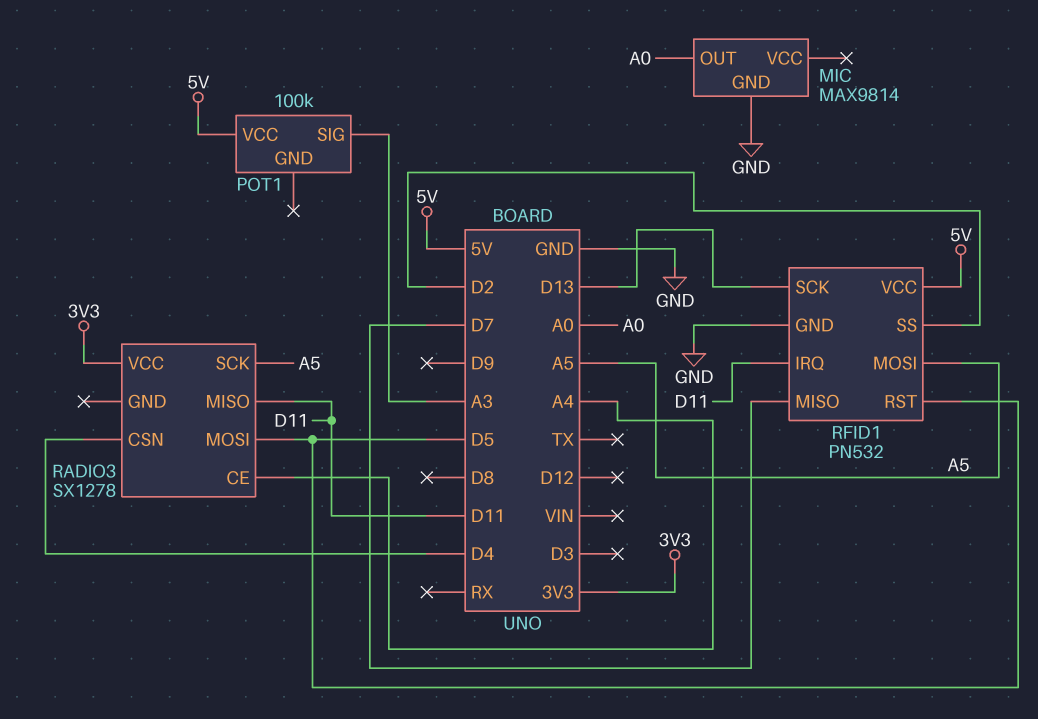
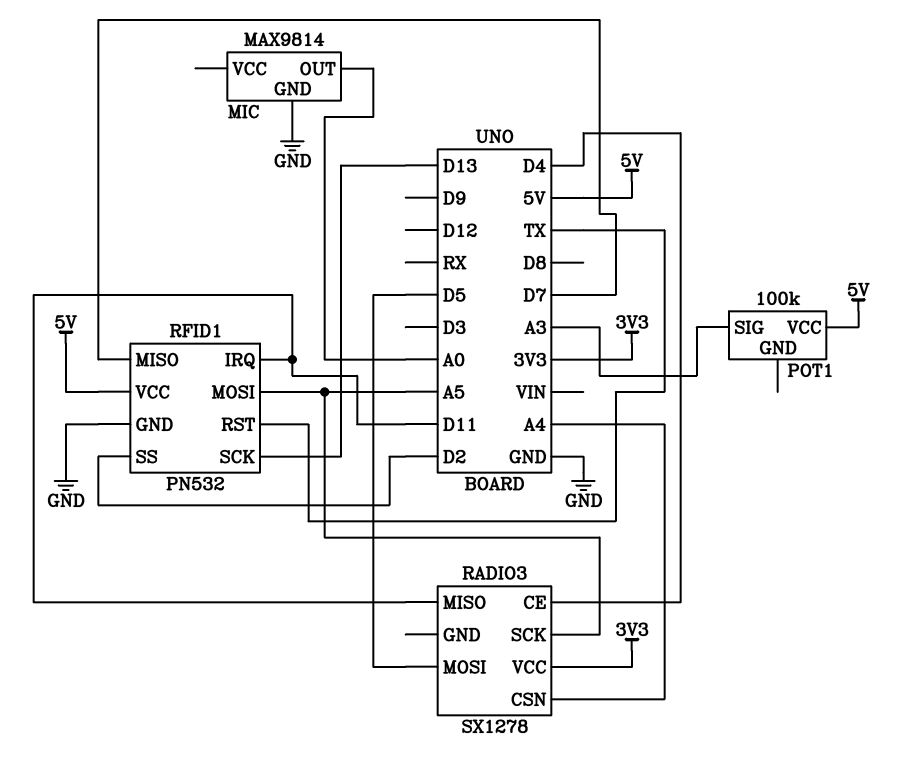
RADIO3 pin CE: A4 -> D4
RADIO3 pin CSN: D4 -> A4
RFID1 pin RST: D5 -> TX

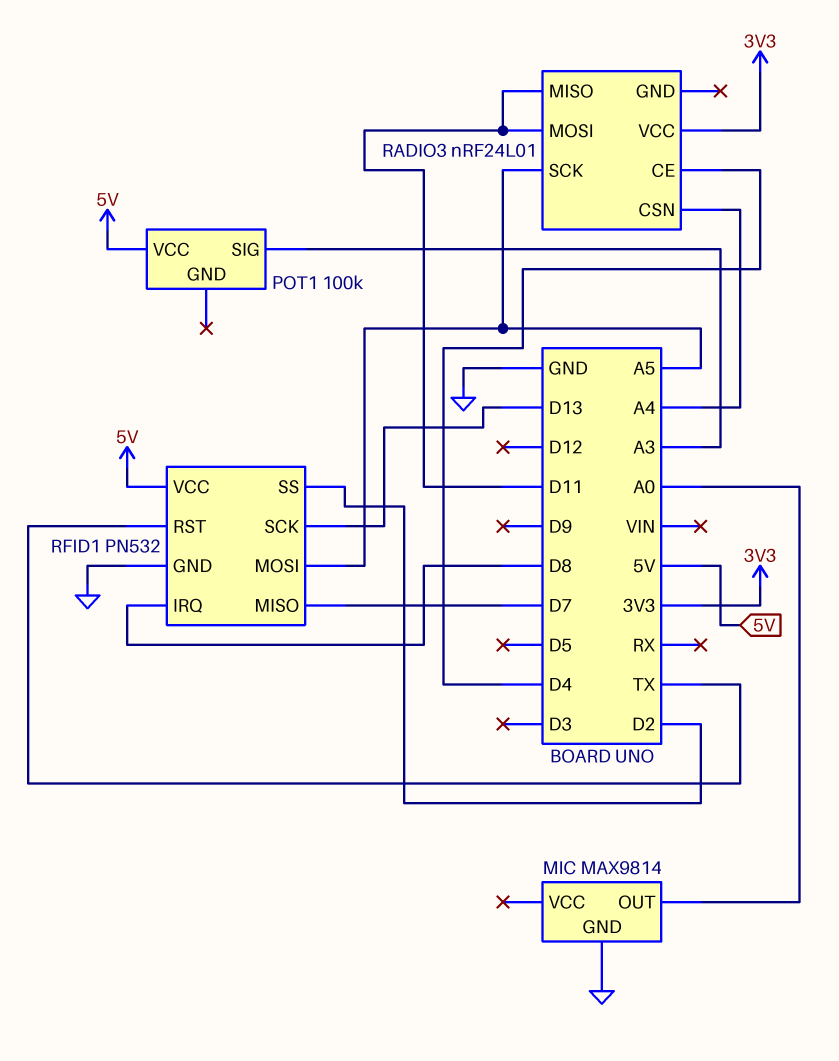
RADIO3: SX1278 -> nRF24L01
RADIO3 pin MOSI: D5 -> D11
RFID1 pin IRQ: D11 -> D8

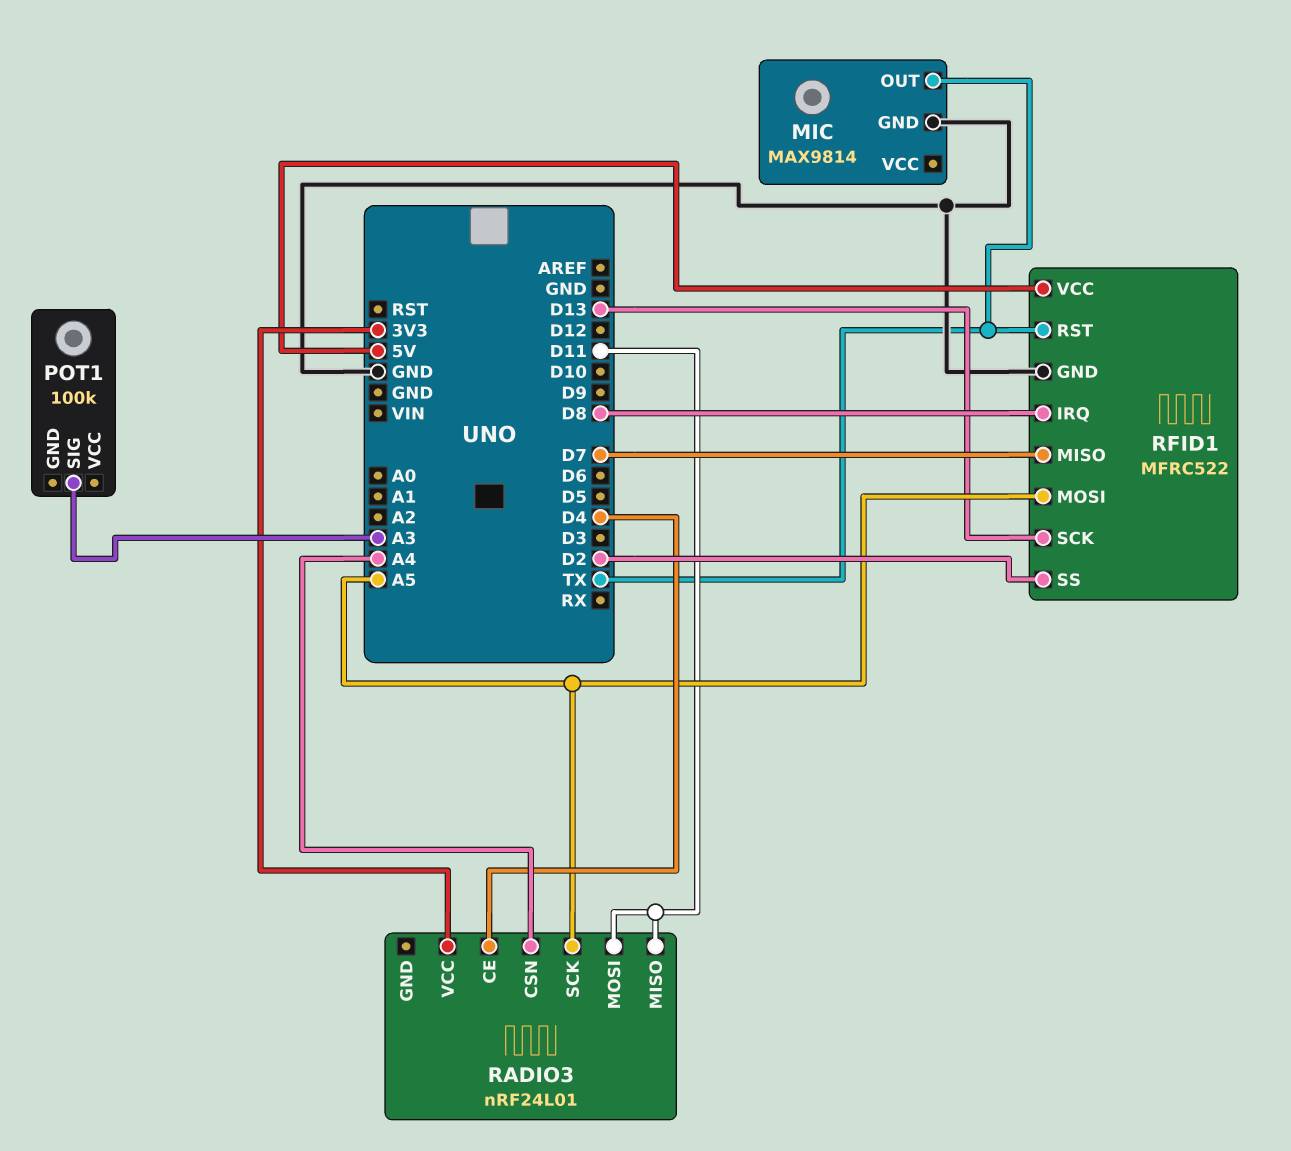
MIC pin OUT: A0 -> TX
POT1 pin VCC: 5V -> none
RFID1: PN532 -> MFRC522

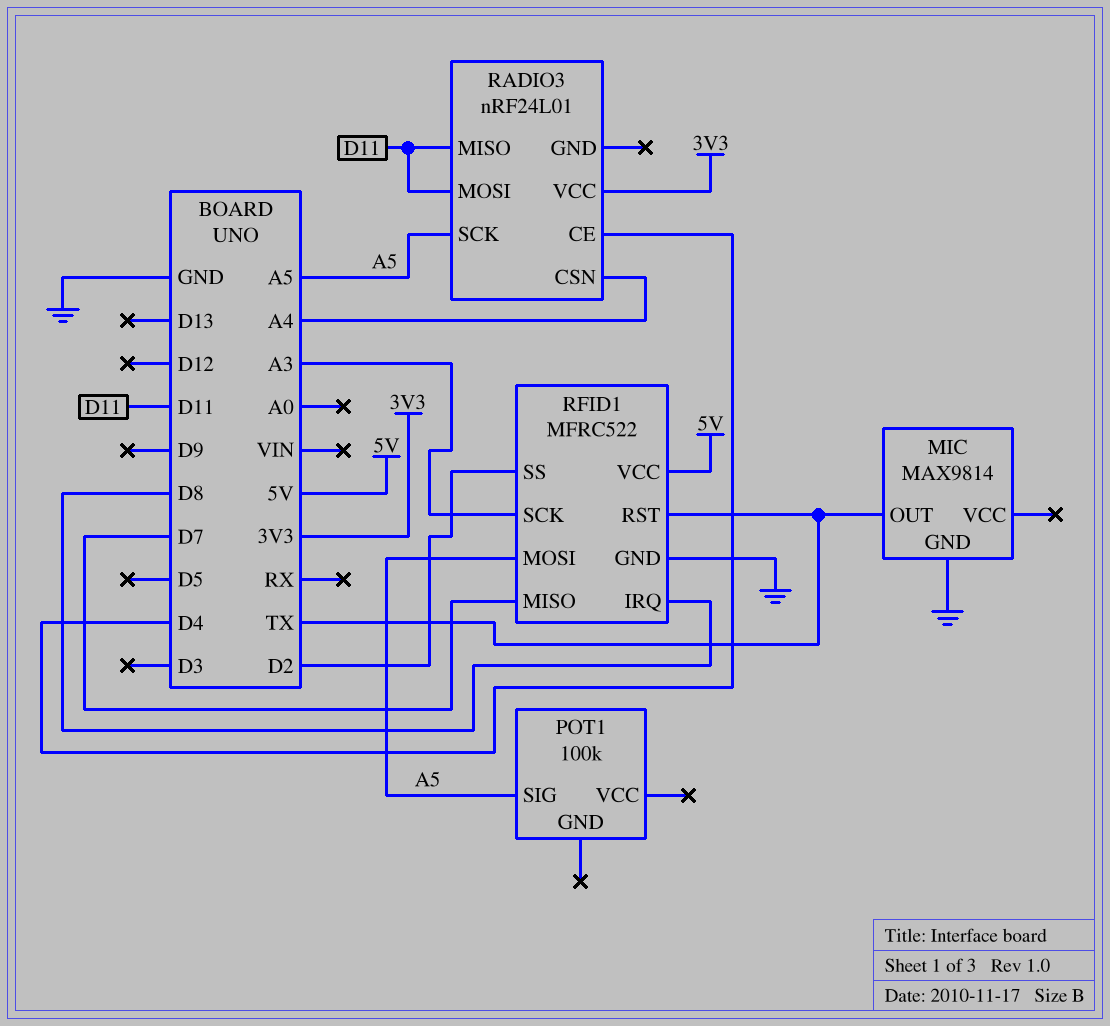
POT1 pin SIG: A3 -> A5
RFID1 pin SCK: D13 -> A3

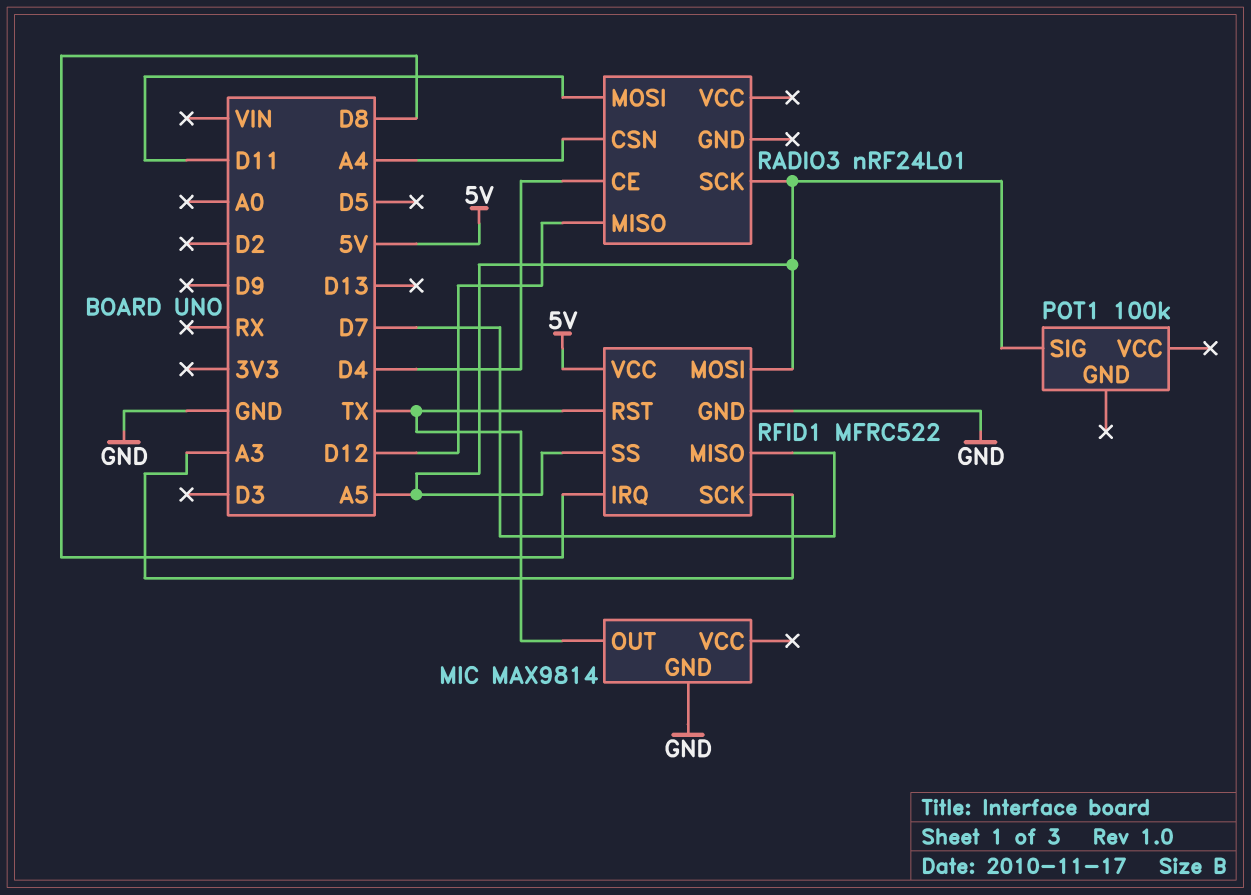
RADIO3 pin MISO: D11 -> D12
RADIO3 pin VCC: 3V3 -> none
RFID1 pin SS: D2 -> A5

